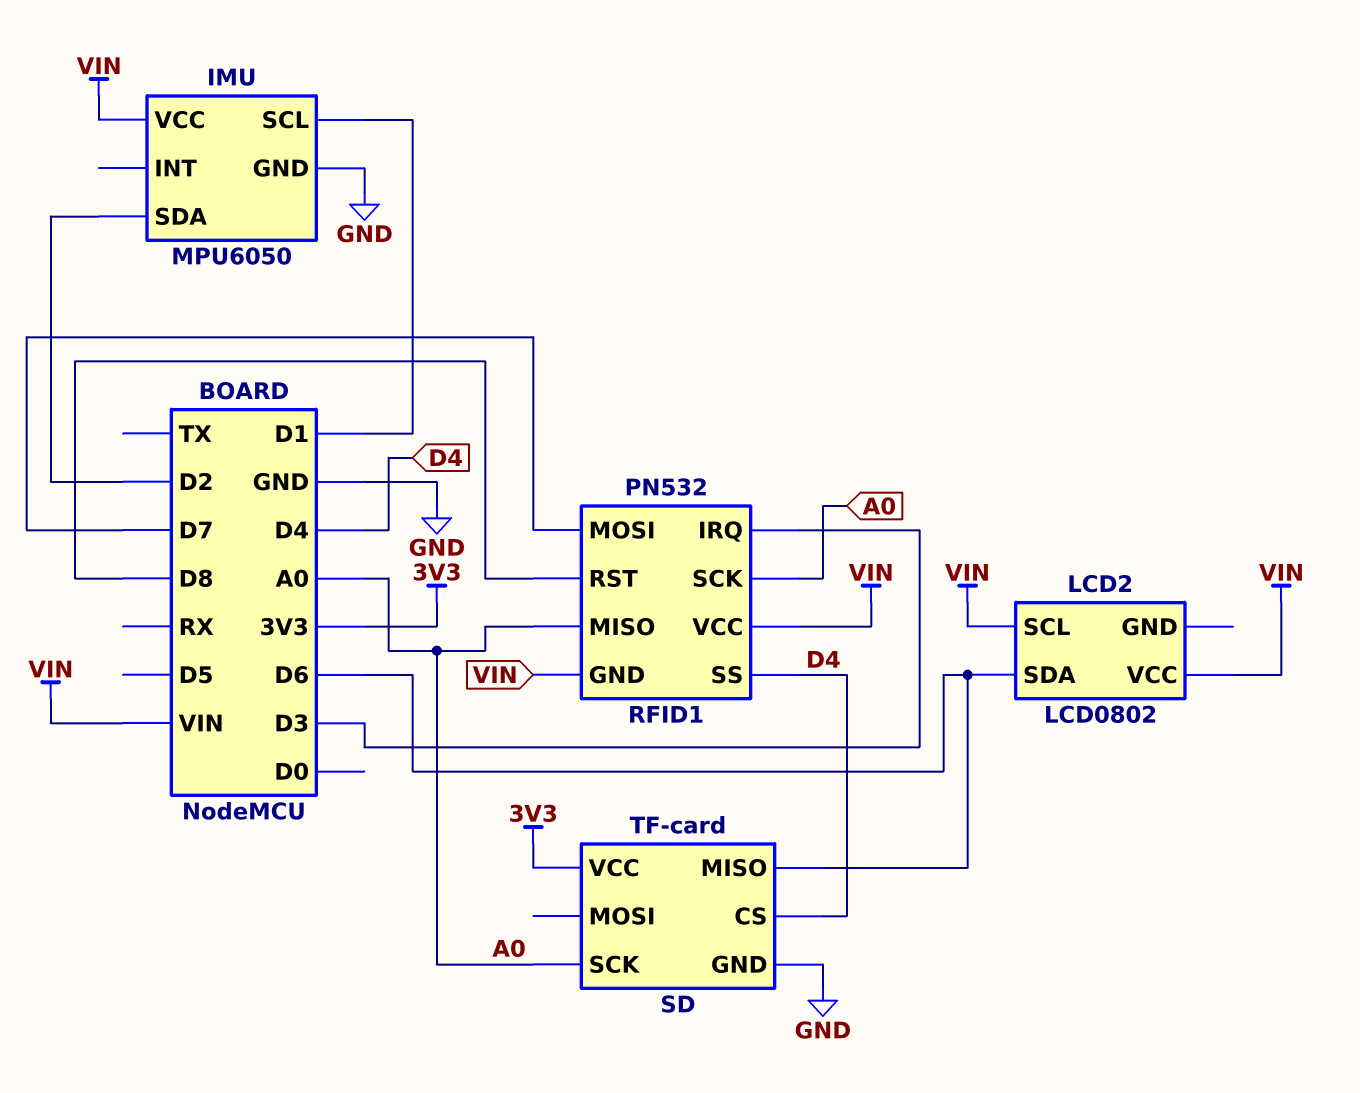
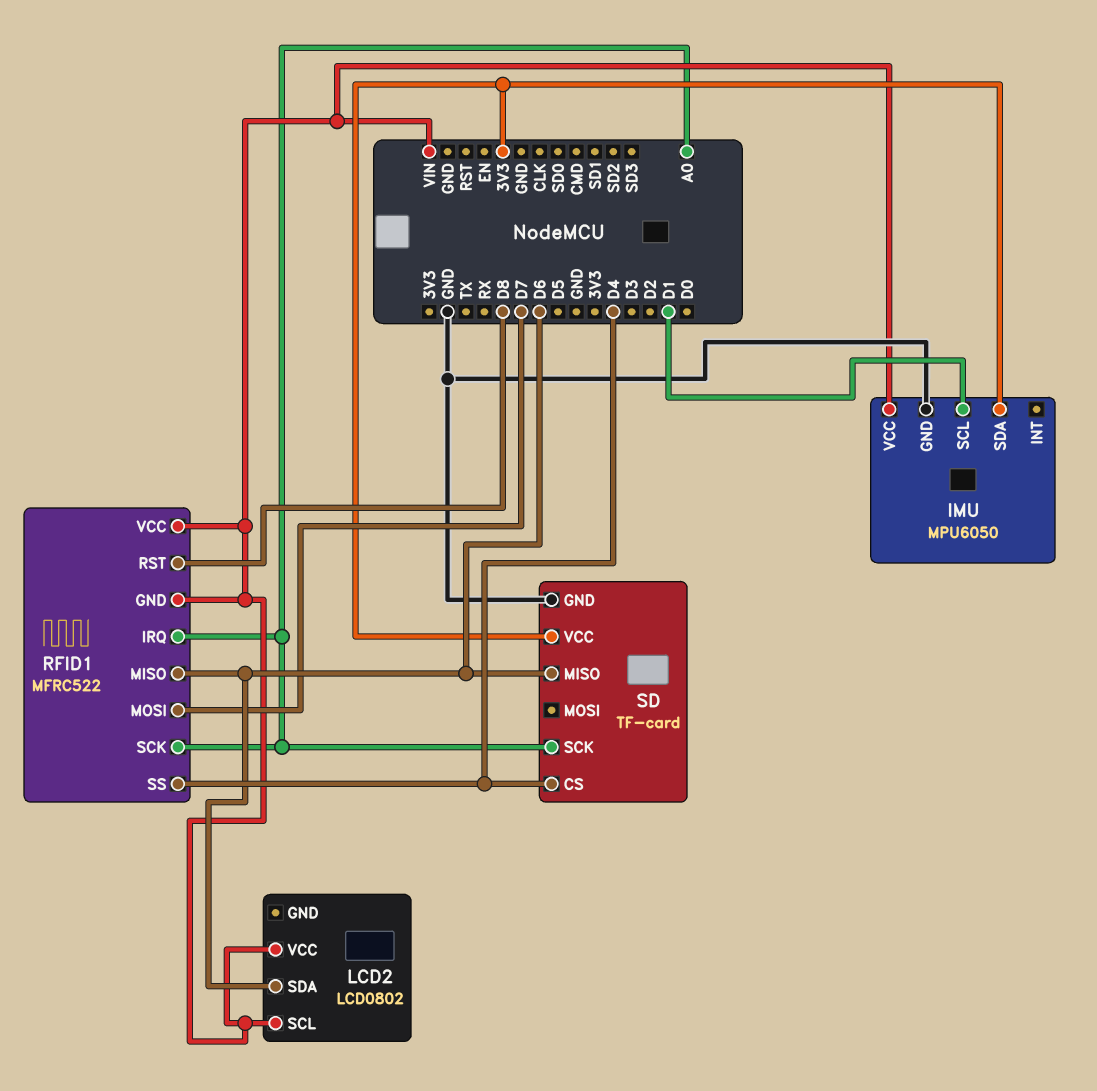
IMU pin SDA: D2 -> 3V3
RFID1: PN532 -> MFRC522
RFID1 pin IRQ: D3 -> A0
RFID1 pin MISO: A0 -> D6

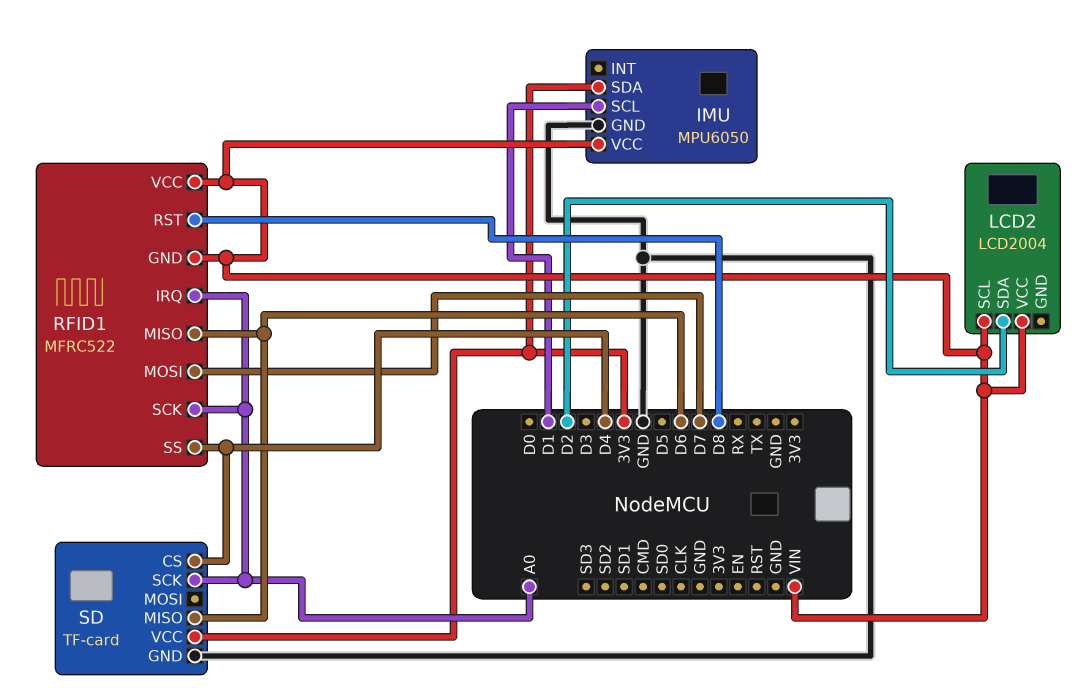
LCD2: LCD0802 -> LCD2004
LCD2 pin SDA: D6 -> D2

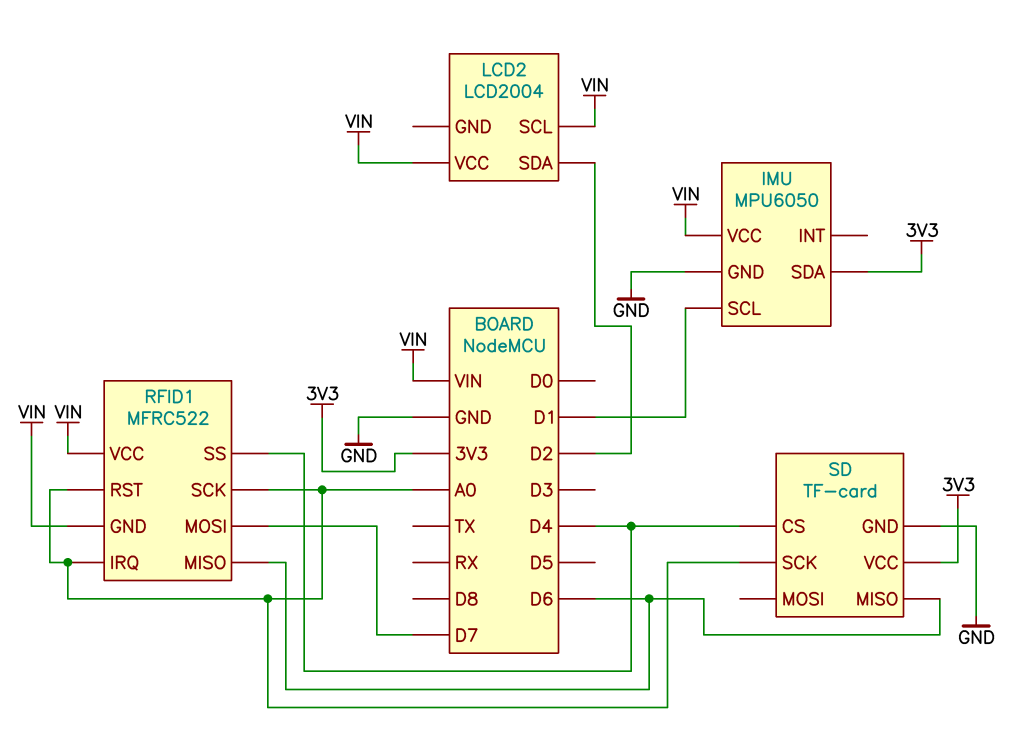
RFID1 pin RST: D8 -> A0

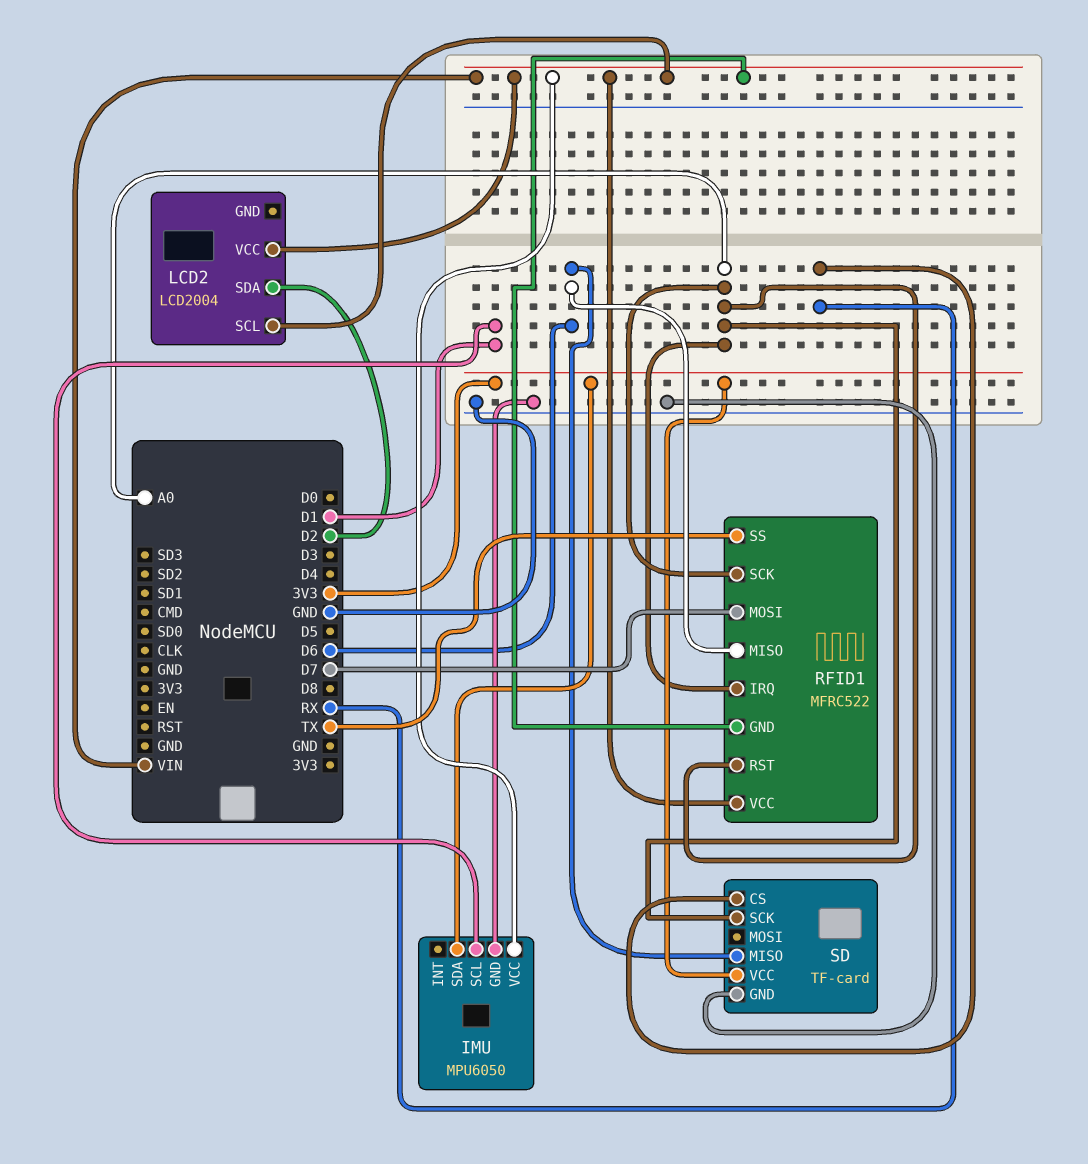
RFID1 pin SS: D4 -> TX
SD pin CS: D4 -> RX

